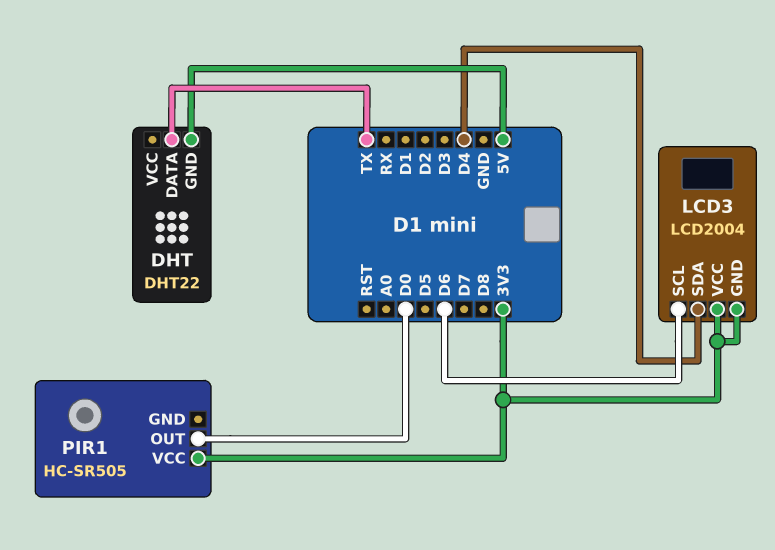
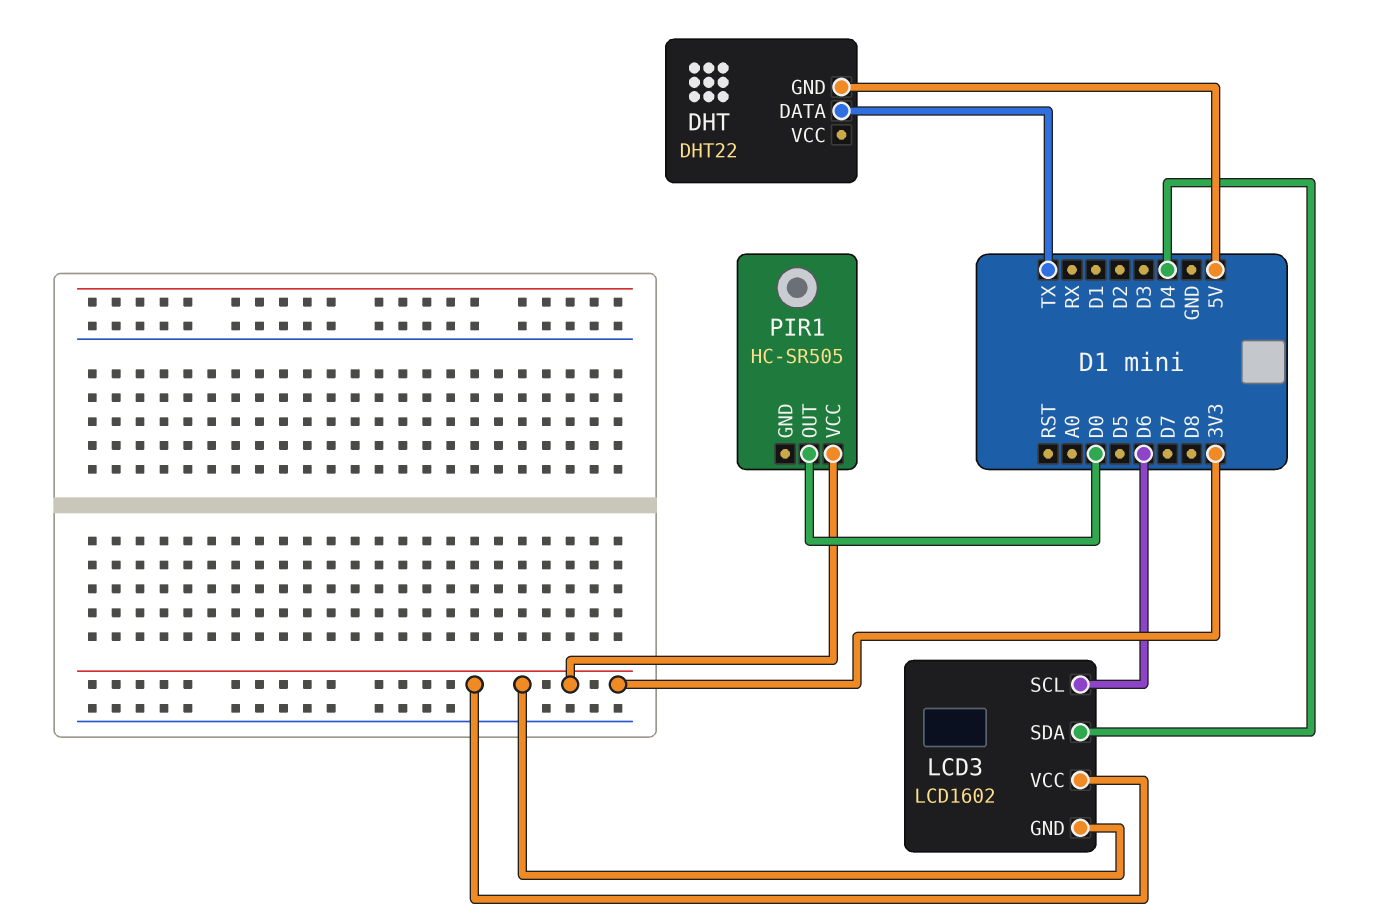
LCD3: LCD2004 -> LCD1602

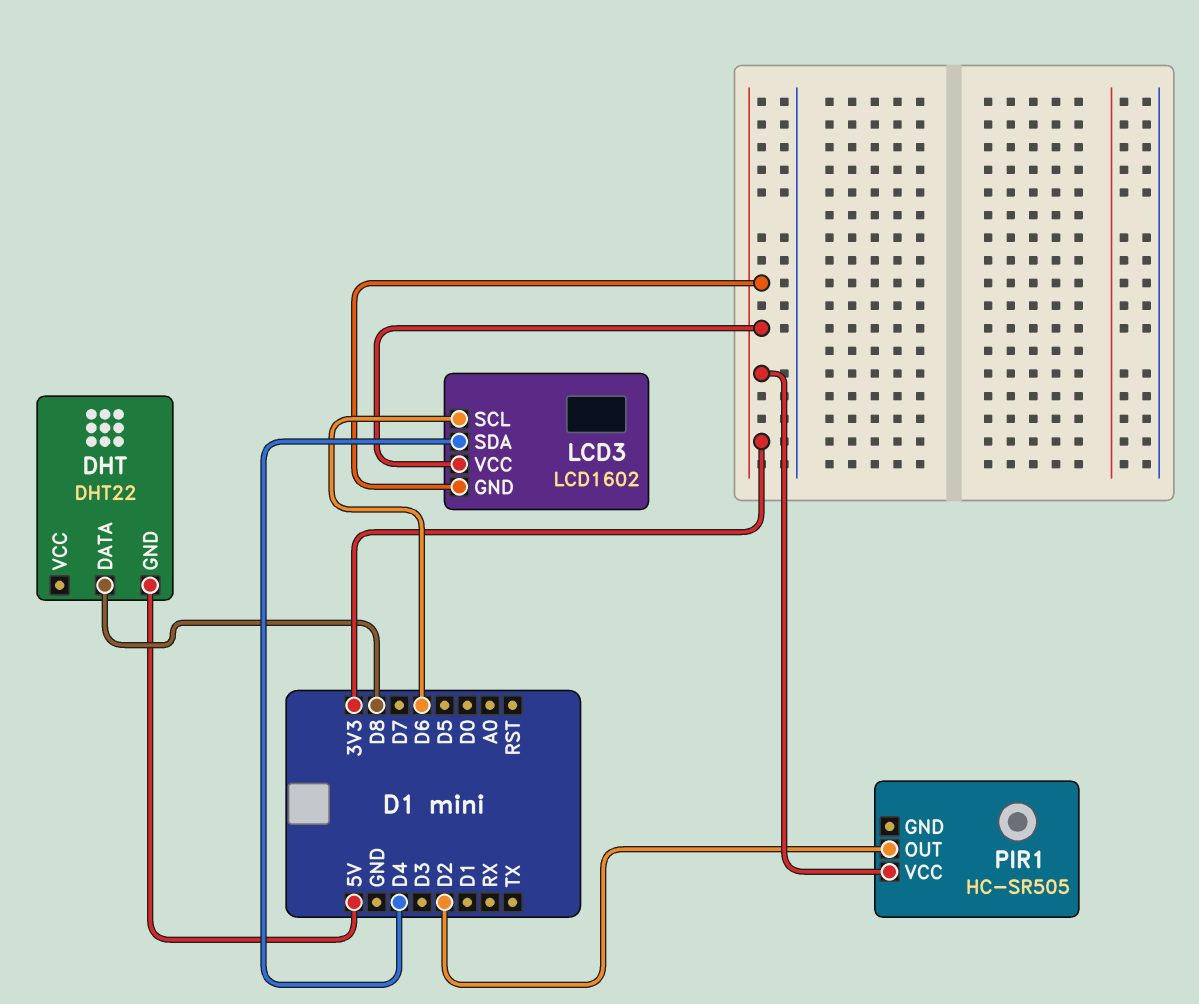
DHT pin DATA: TX -> D8
PIR1 pin OUT: D0 -> D2

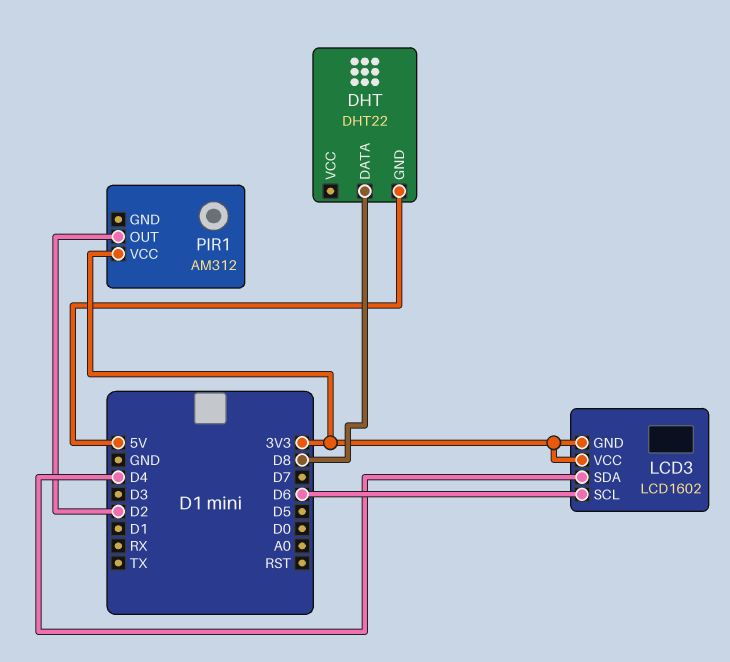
PIR1: HC-SR505 -> AM312

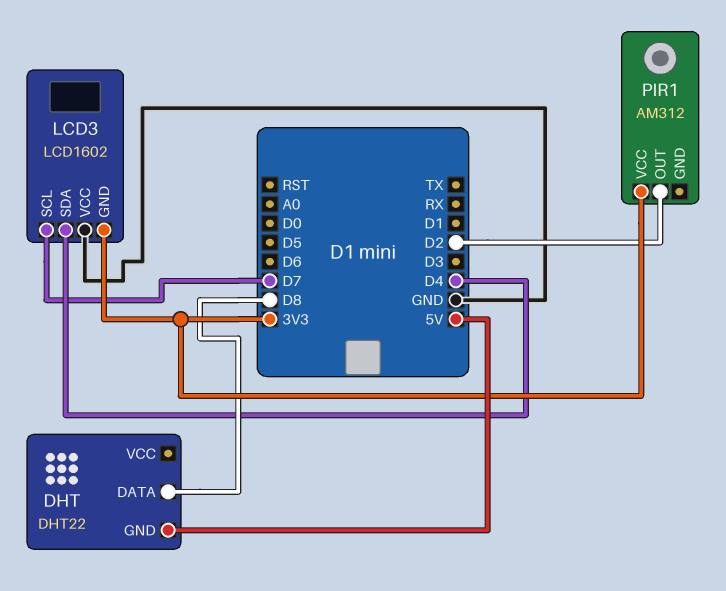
LCD3 pin SCL: D6 -> D7
LCD3 pin VCC: 3V3 -> GND

